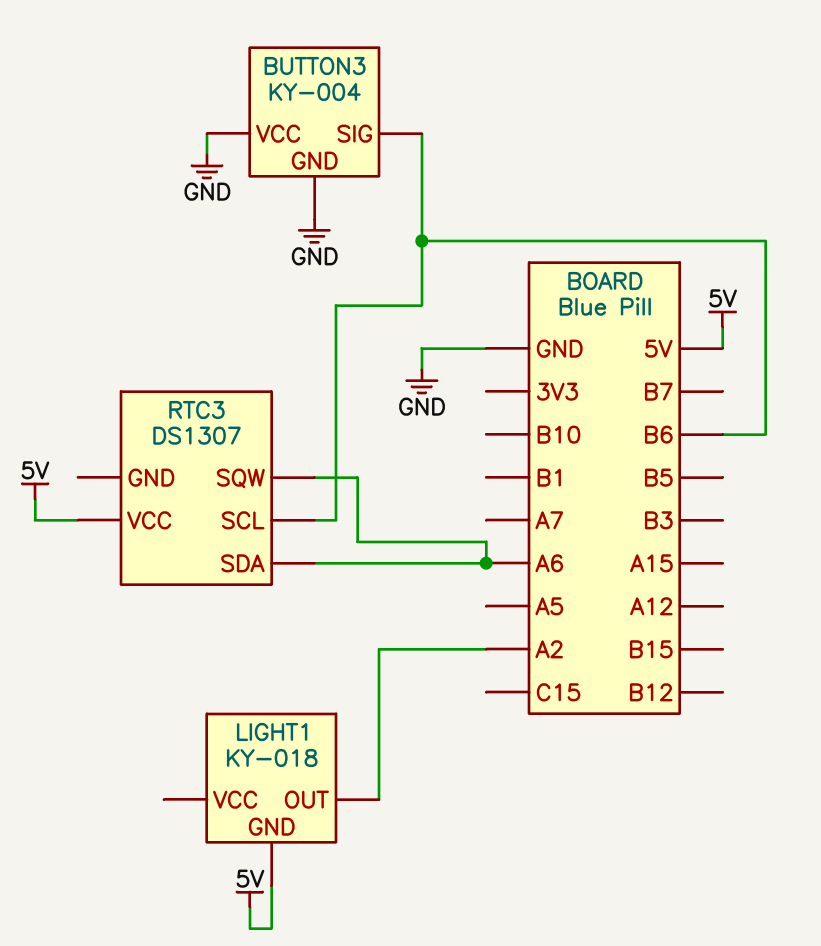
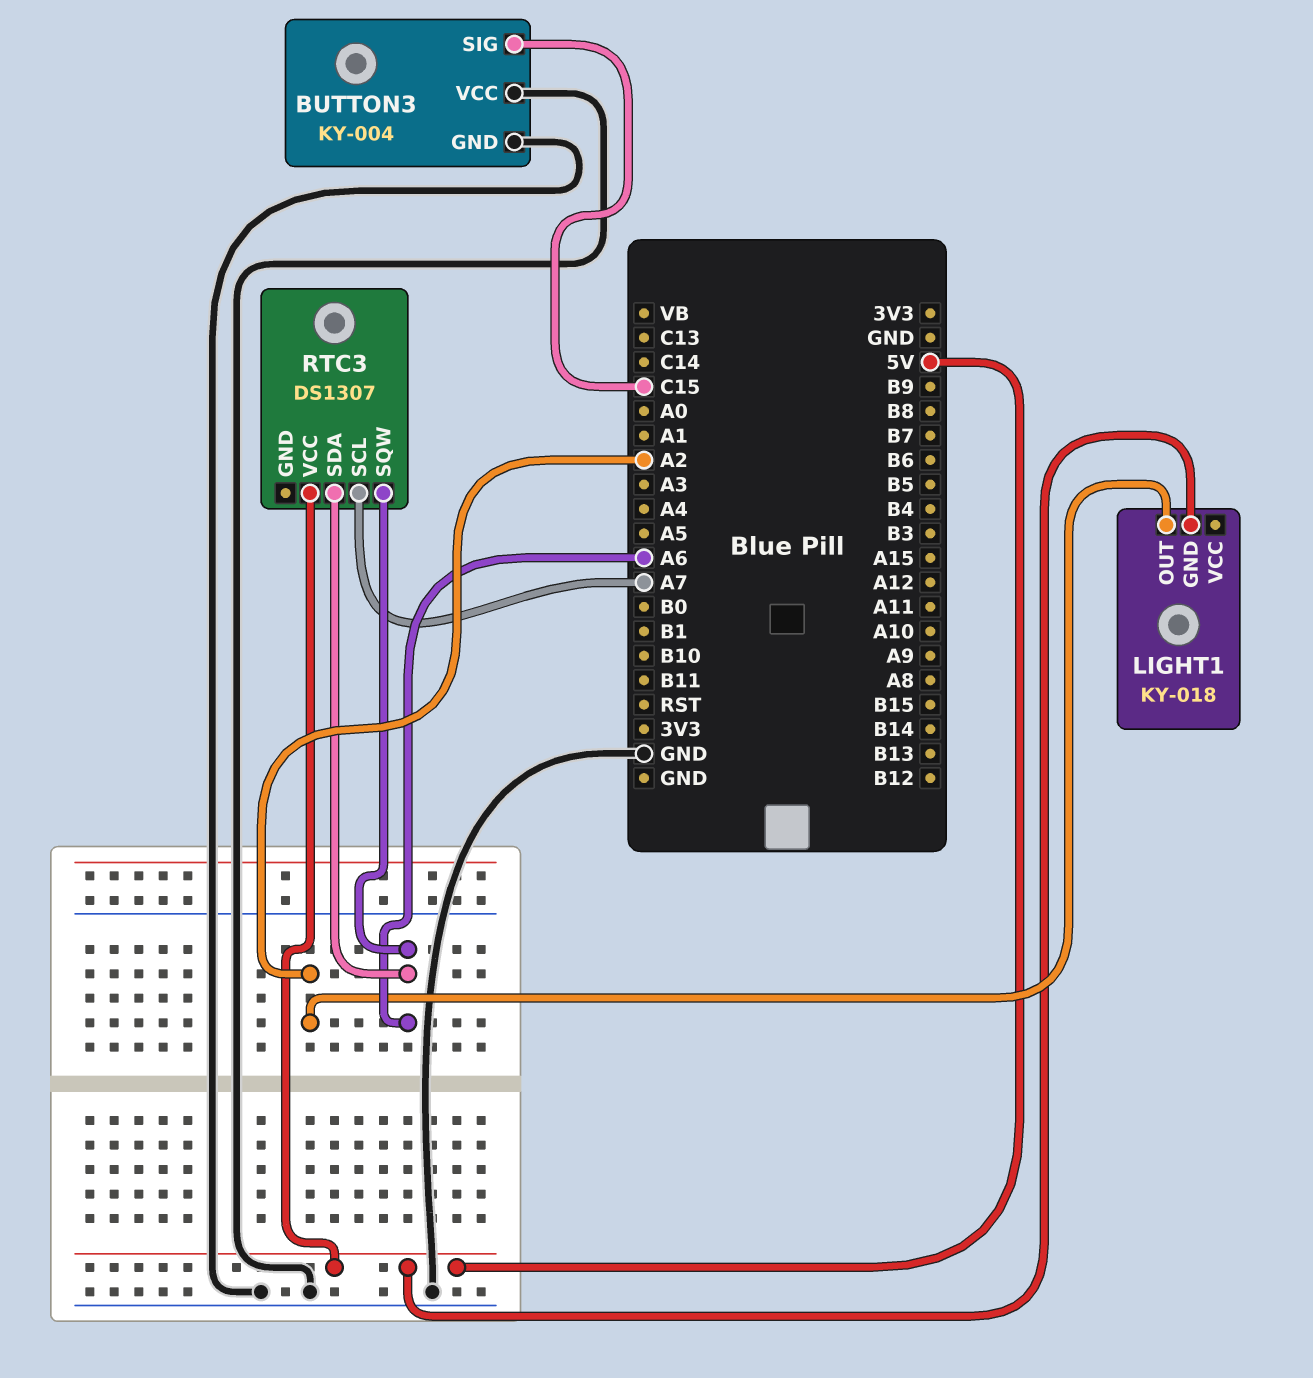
BUTTON3 pin SIG: B6 -> C15
RTC3 pin SCL: B6 -> A7

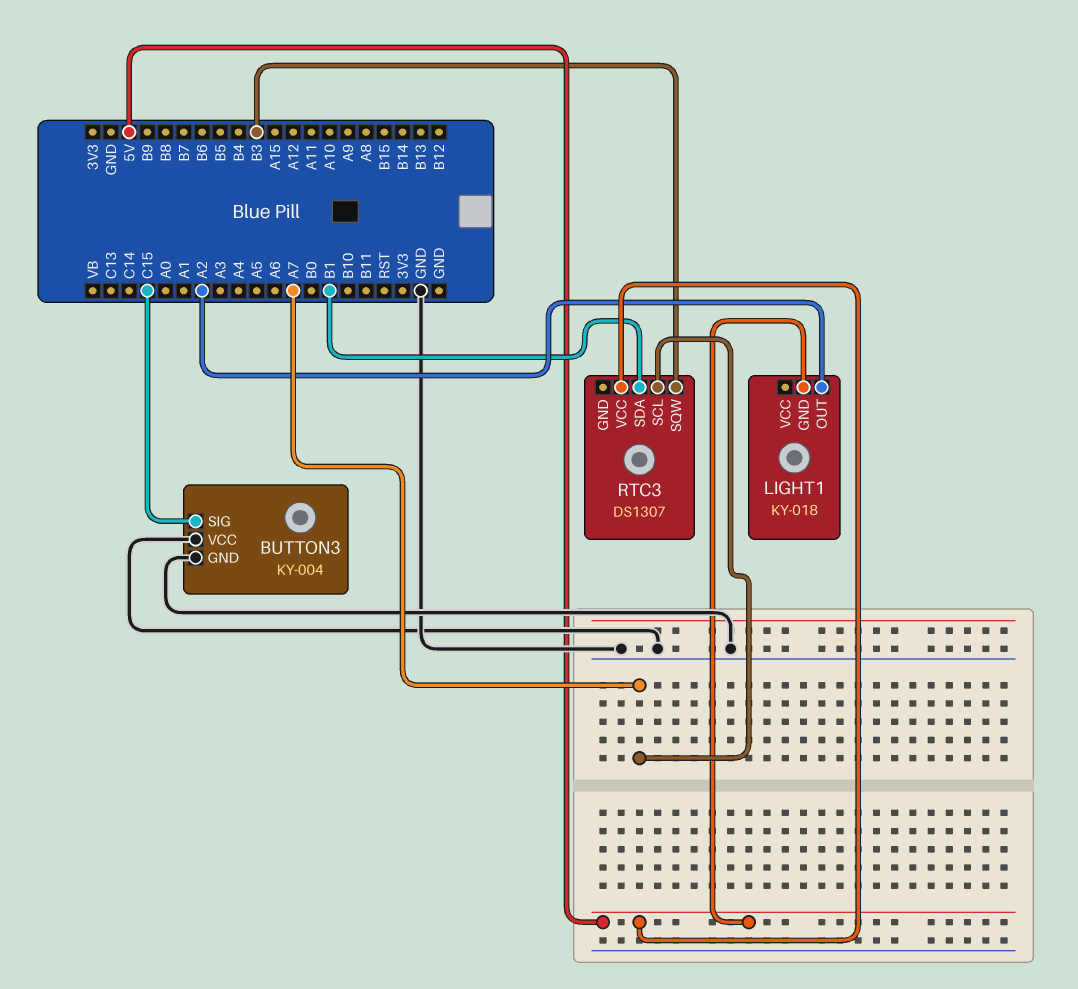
RTC3 pin SDA: A6 -> B1
RTC3 pin SQW: A6 -> B3

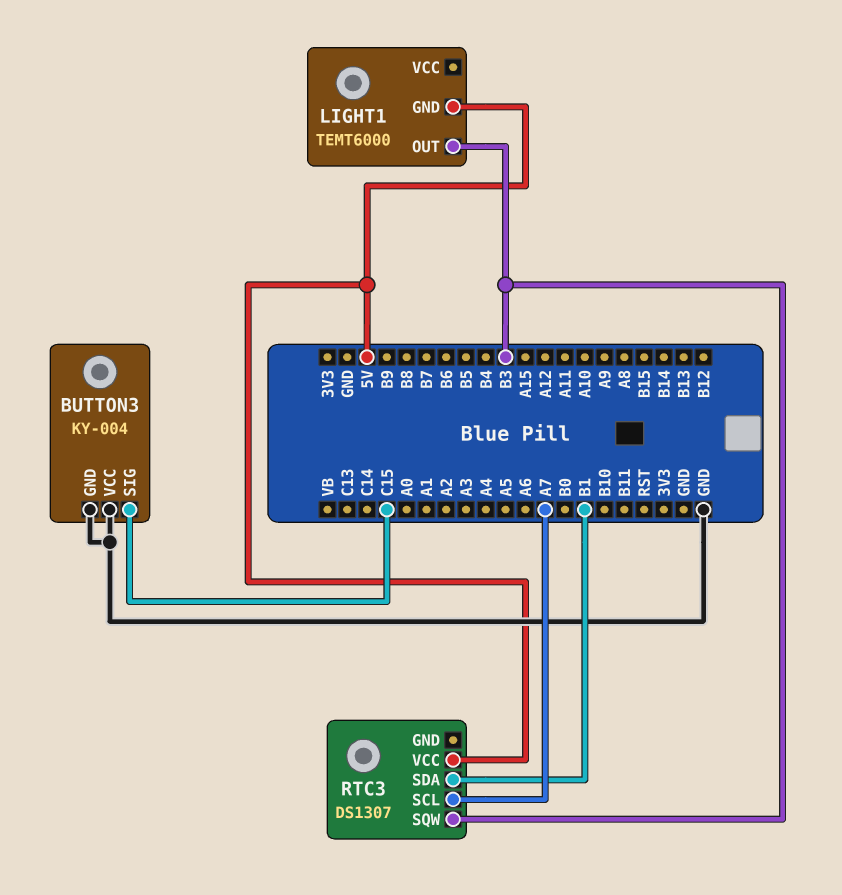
LIGHT1: KY-018 -> TEMT6000
LIGHT1 pin OUT: A2 -> B3

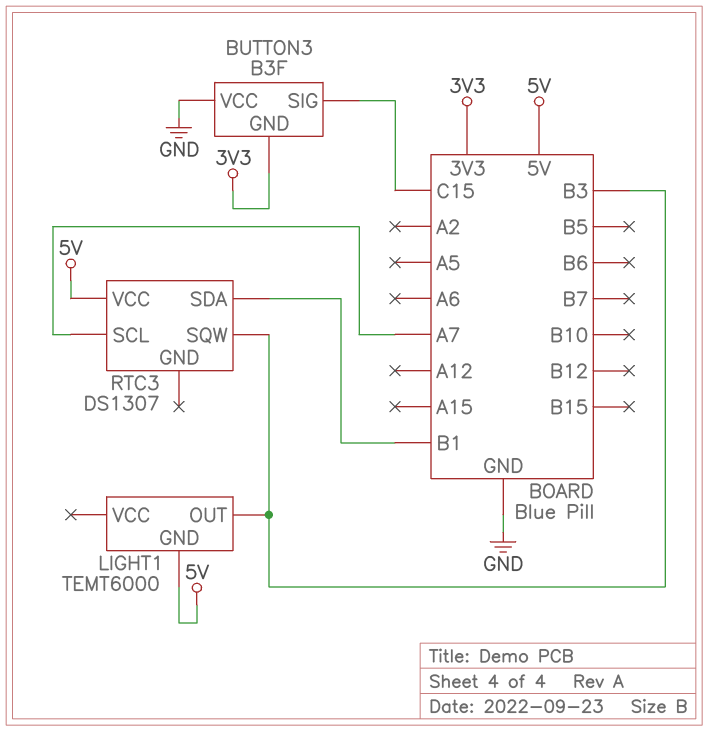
BUTTON3: KY-004 -> B3F
BUTTON3 pin GND: GND -> 3V3

